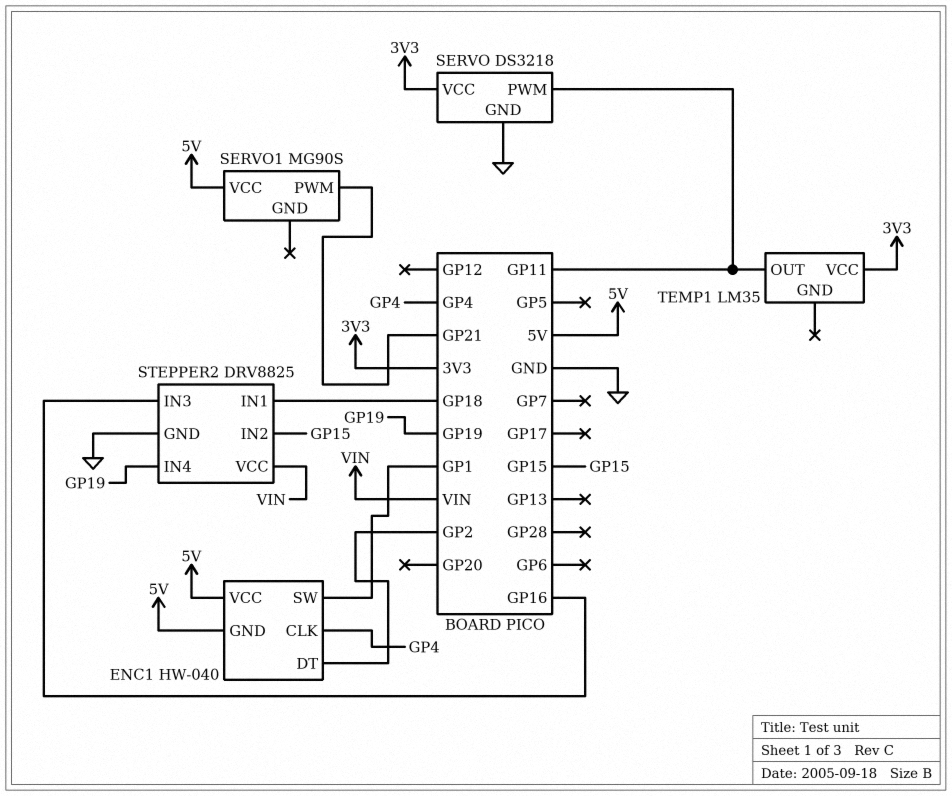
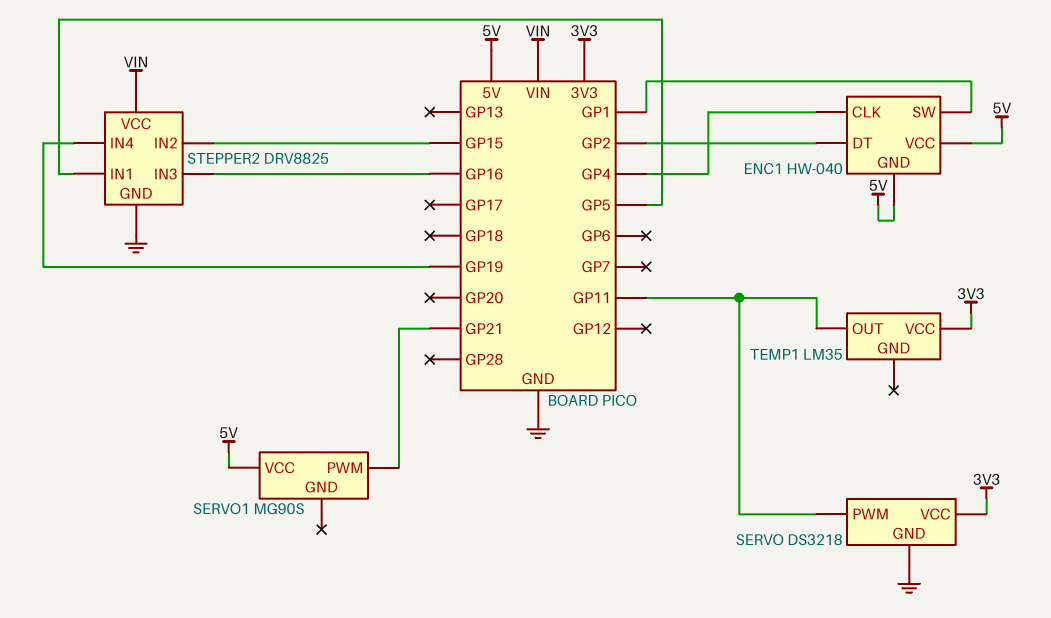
STEPPER2 pin IN1: GP18 -> GP5

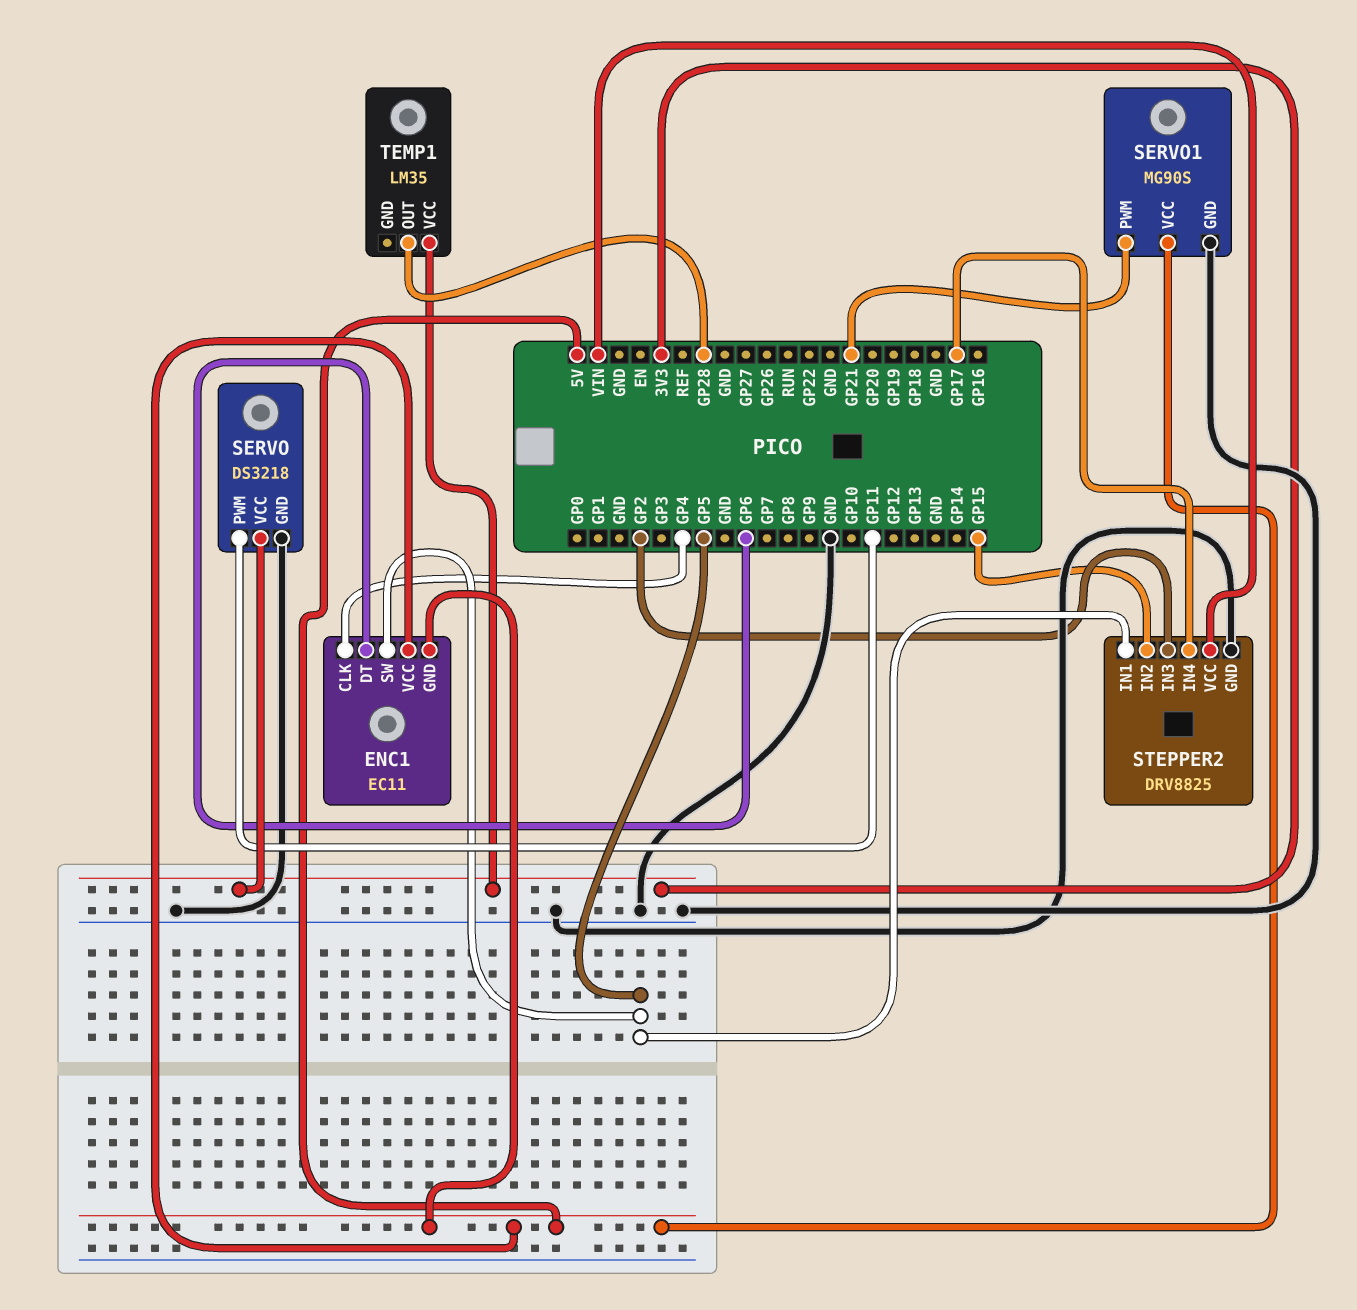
ENC1: HW-040 -> EC11
ENC1 pin DT: GP2 -> GP6
ENC1 pin SW: GP1 -> GP5
SERVO1 pin GND: none -> GND
STEPPER2 pin IN3: GP16 -> GP2
STEPPER2 pin IN4: GP19 -> GP17
TEMP1 pin OUT: GP11 -> GP28

